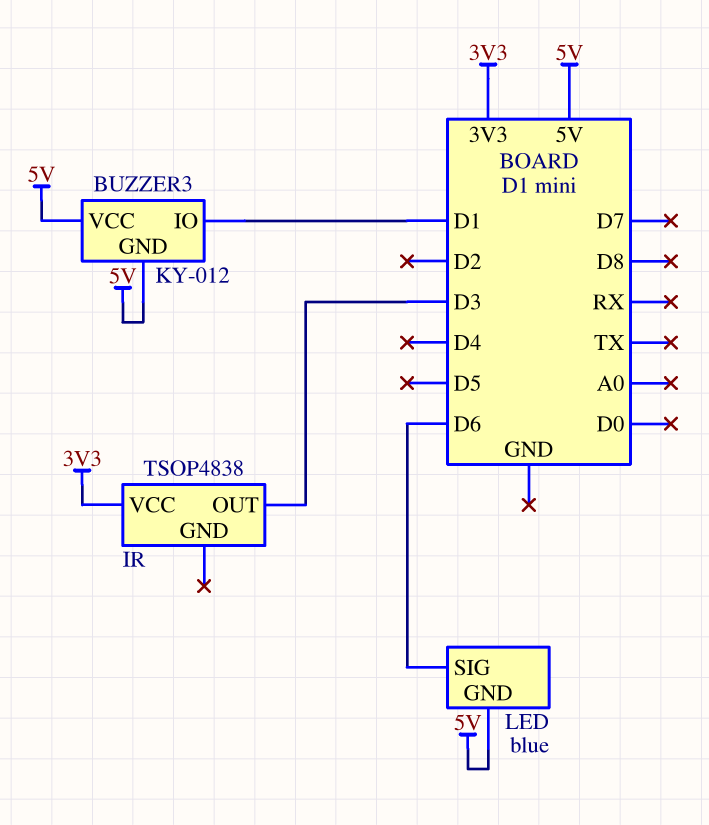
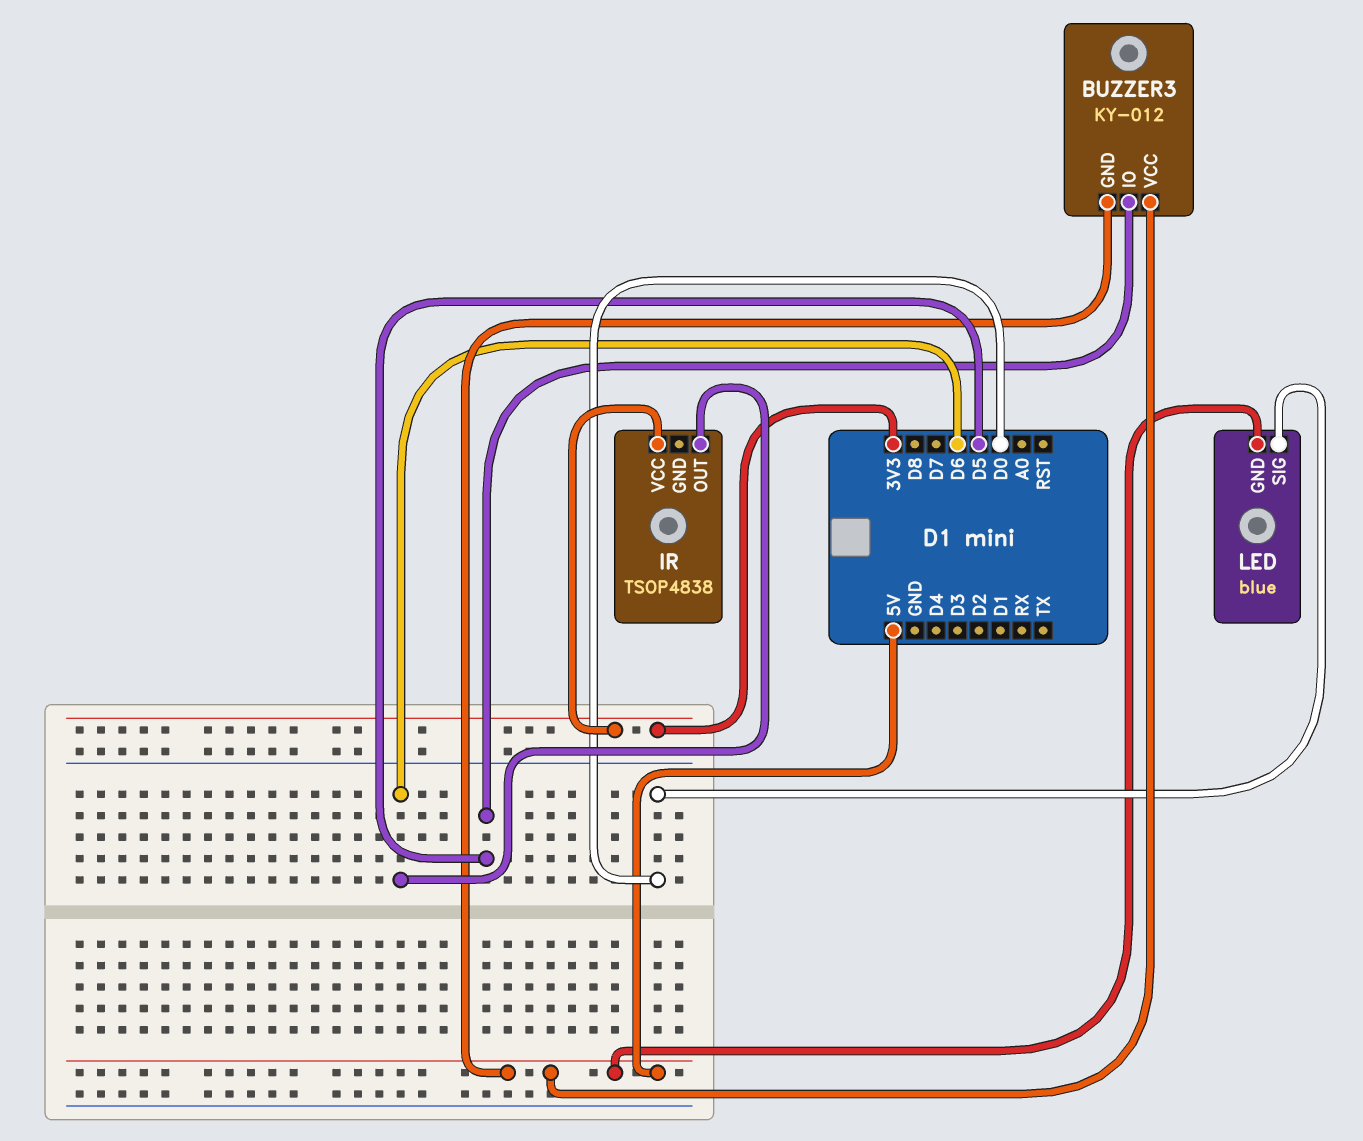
BUZZER3 pin IO: D1 -> D5
IR pin OUT: D3 -> D6
LED pin SIG: D6 -> D0

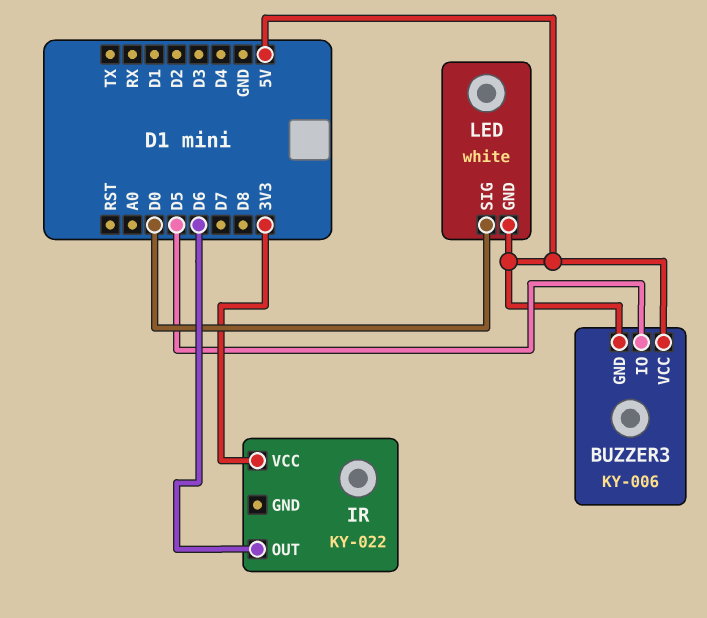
BUZZER3: KY-012 -> KY-006
IR: TSOP4838 -> KY-022
LED: blue -> white

